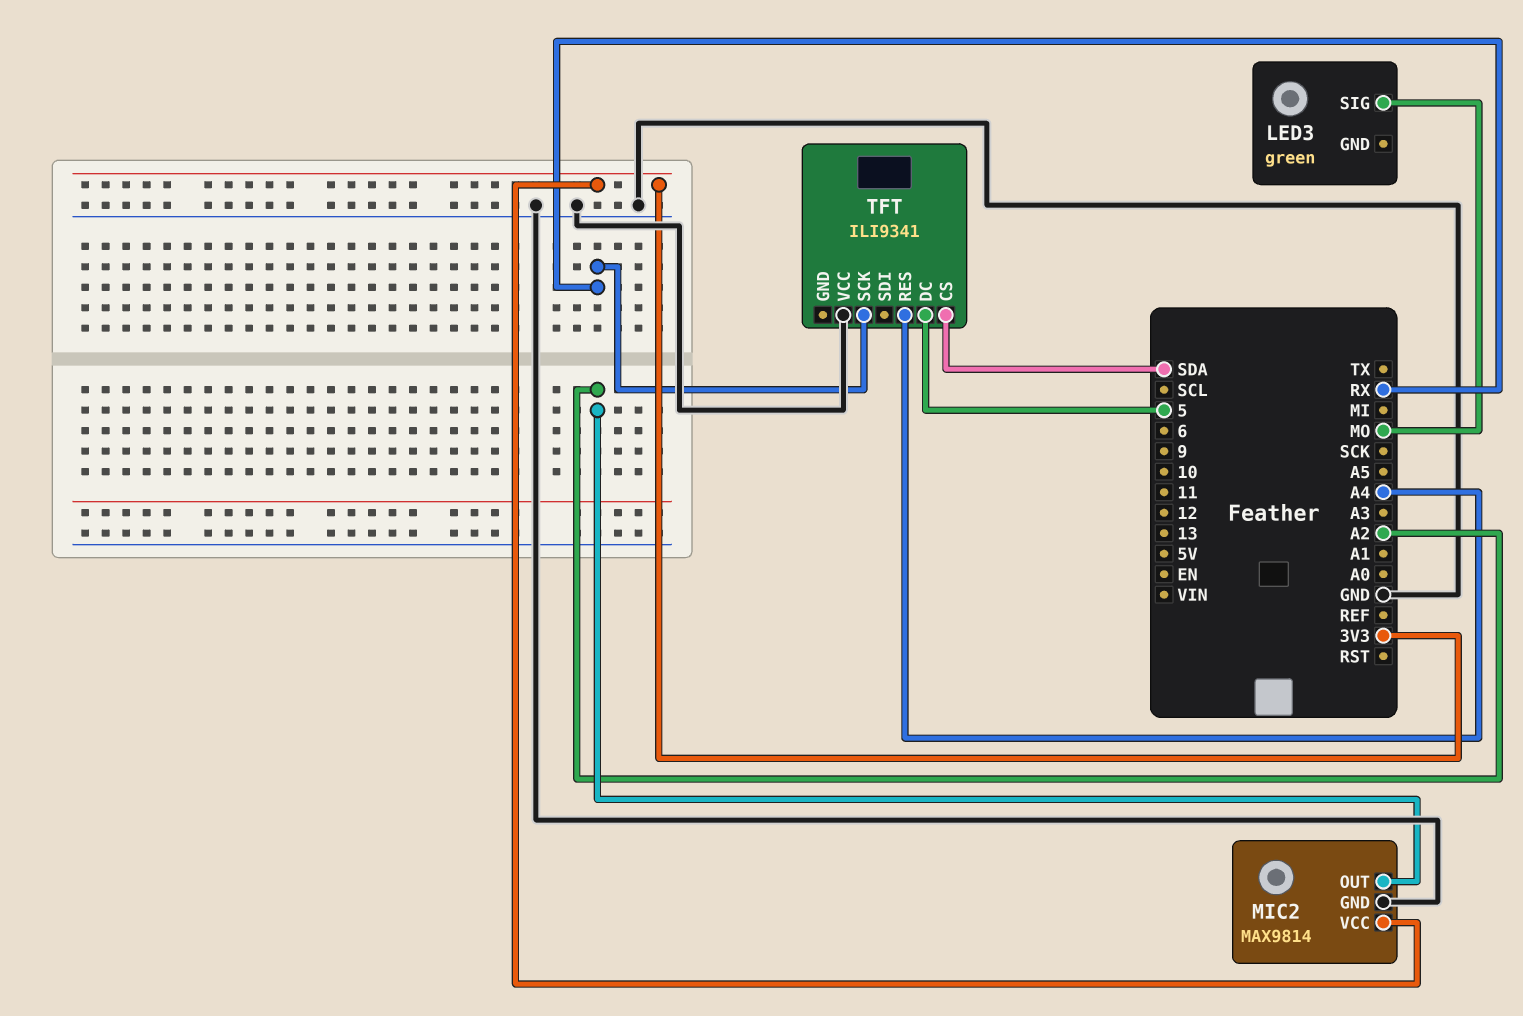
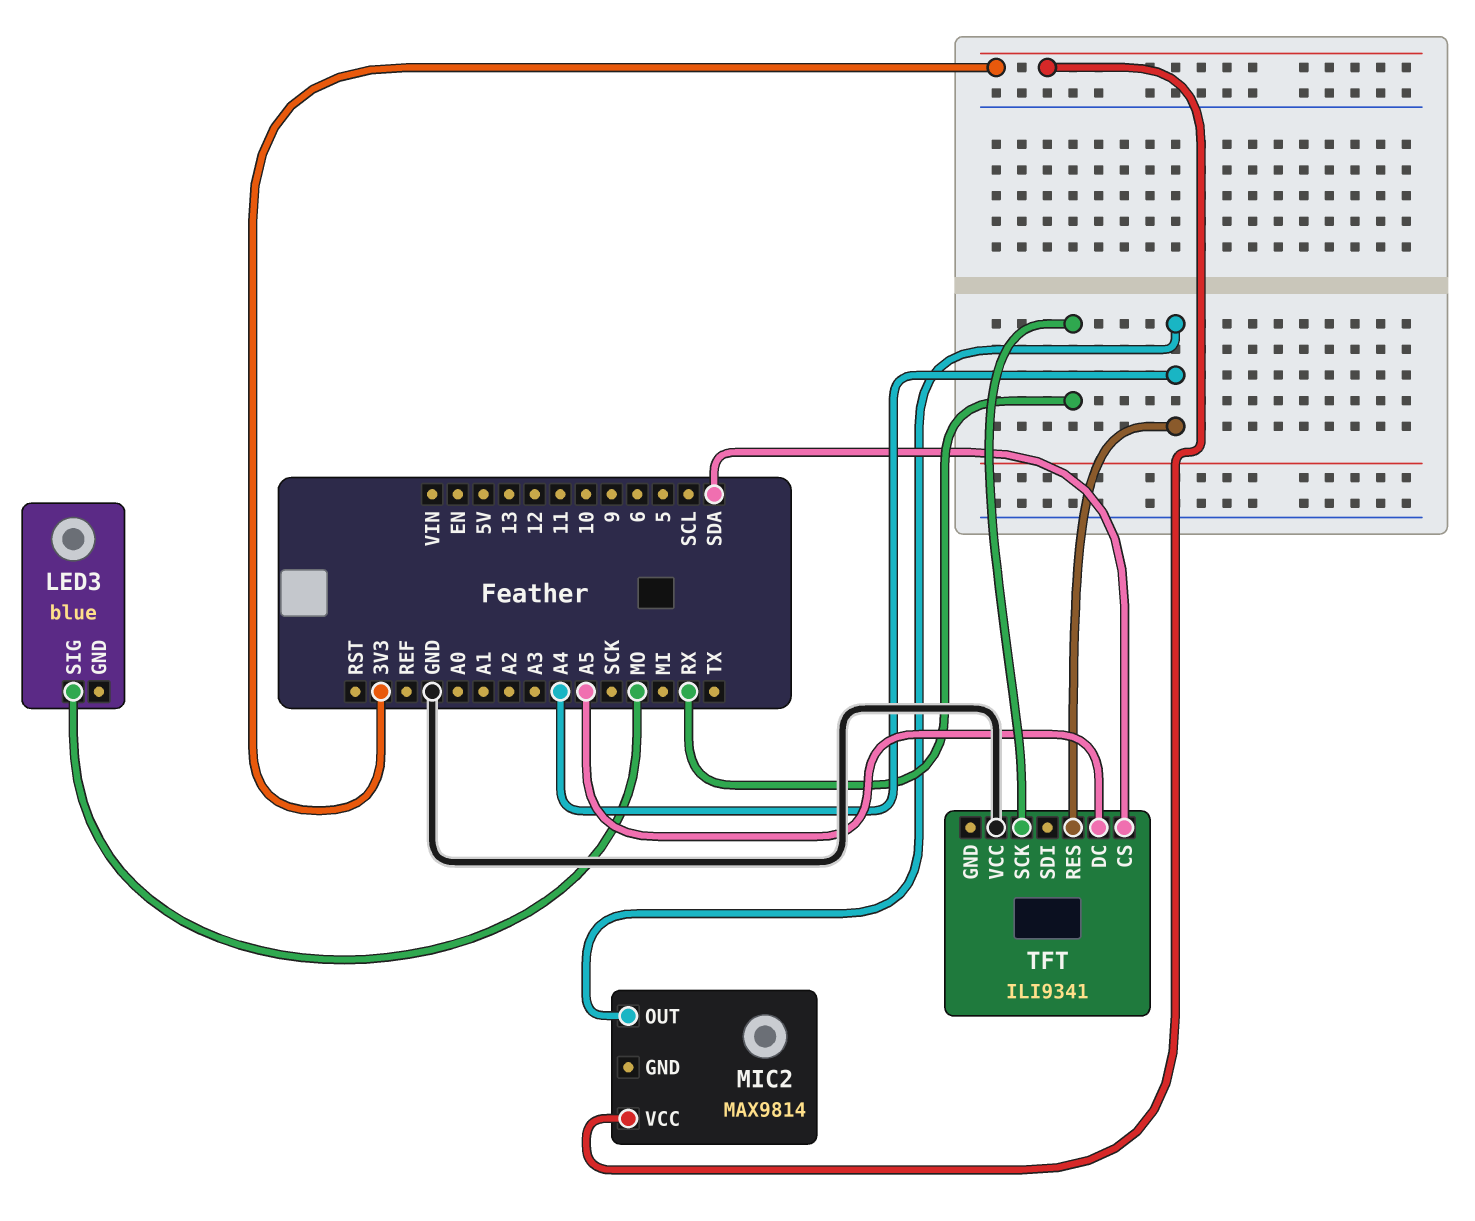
LED3: green -> blue
MIC2 pin GND: GND -> none
MIC2 pin OUT: A2 -> A4
TFT pin DC: 5 -> A5

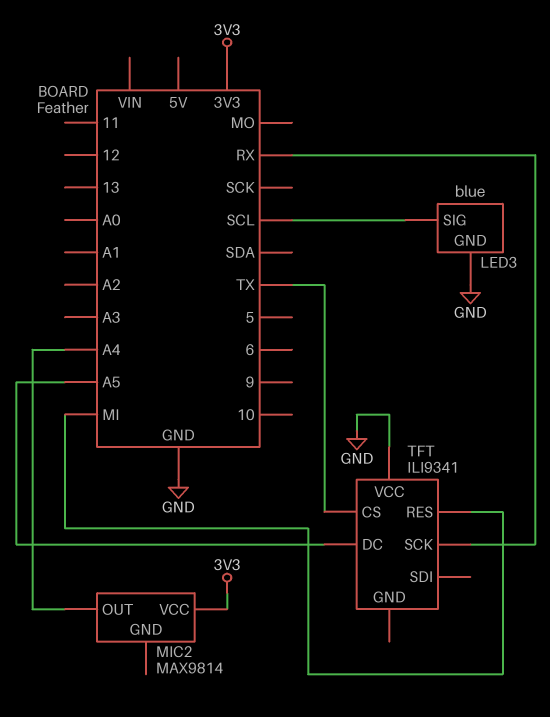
LED3 pin GND: none -> GND
LED3 pin SIG: MO -> SCL
TFT pin CS: SDA -> TX
TFT pin RES: A4 -> MI

